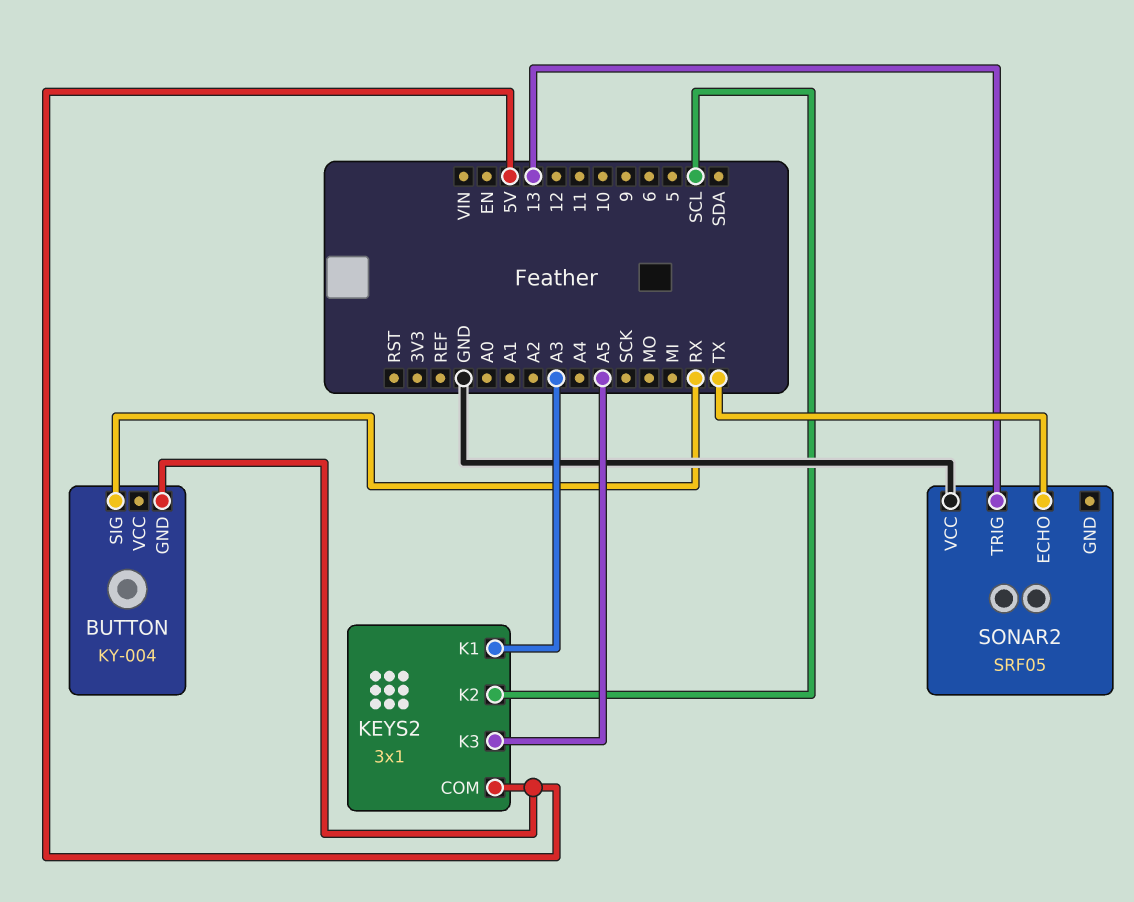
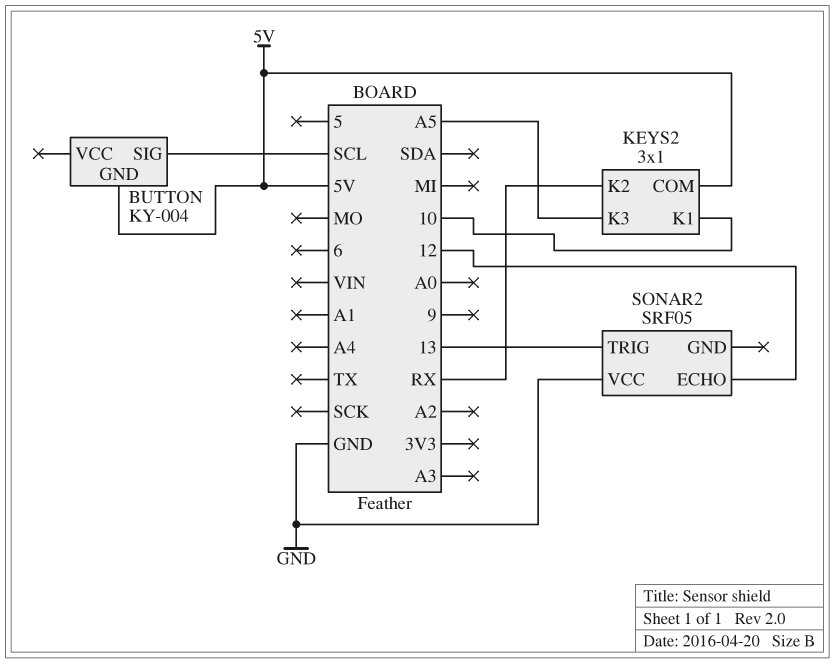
BUTTON pin SIG: RX -> SCL
KEYS2 pin K1: A3 -> 10
KEYS2 pin K2: SCL -> RX
SONAR2 pin ECHO: TX -> 12

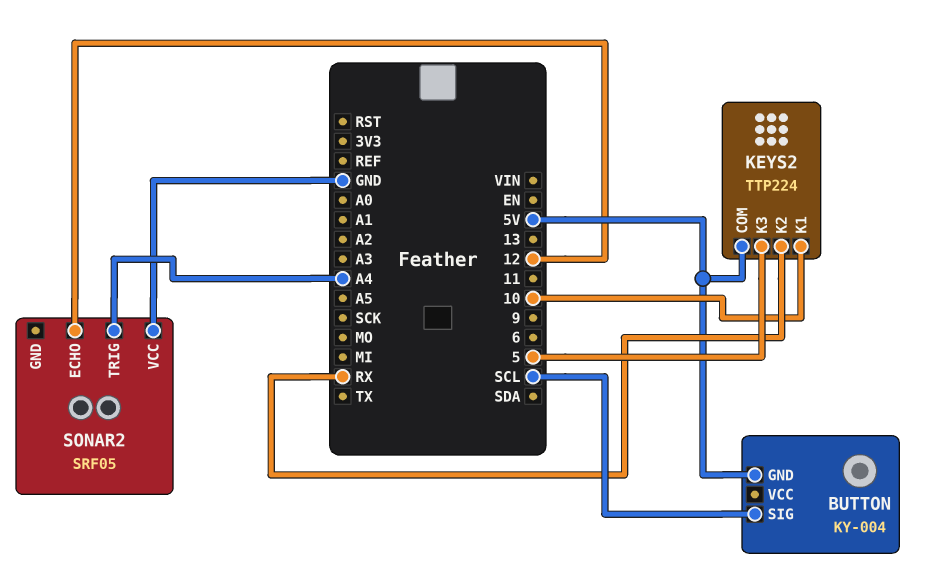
KEYS2: 3x1 -> TTP224
KEYS2 pin K3: A5 -> 5
SONAR2 pin TRIG: 13 -> A4

